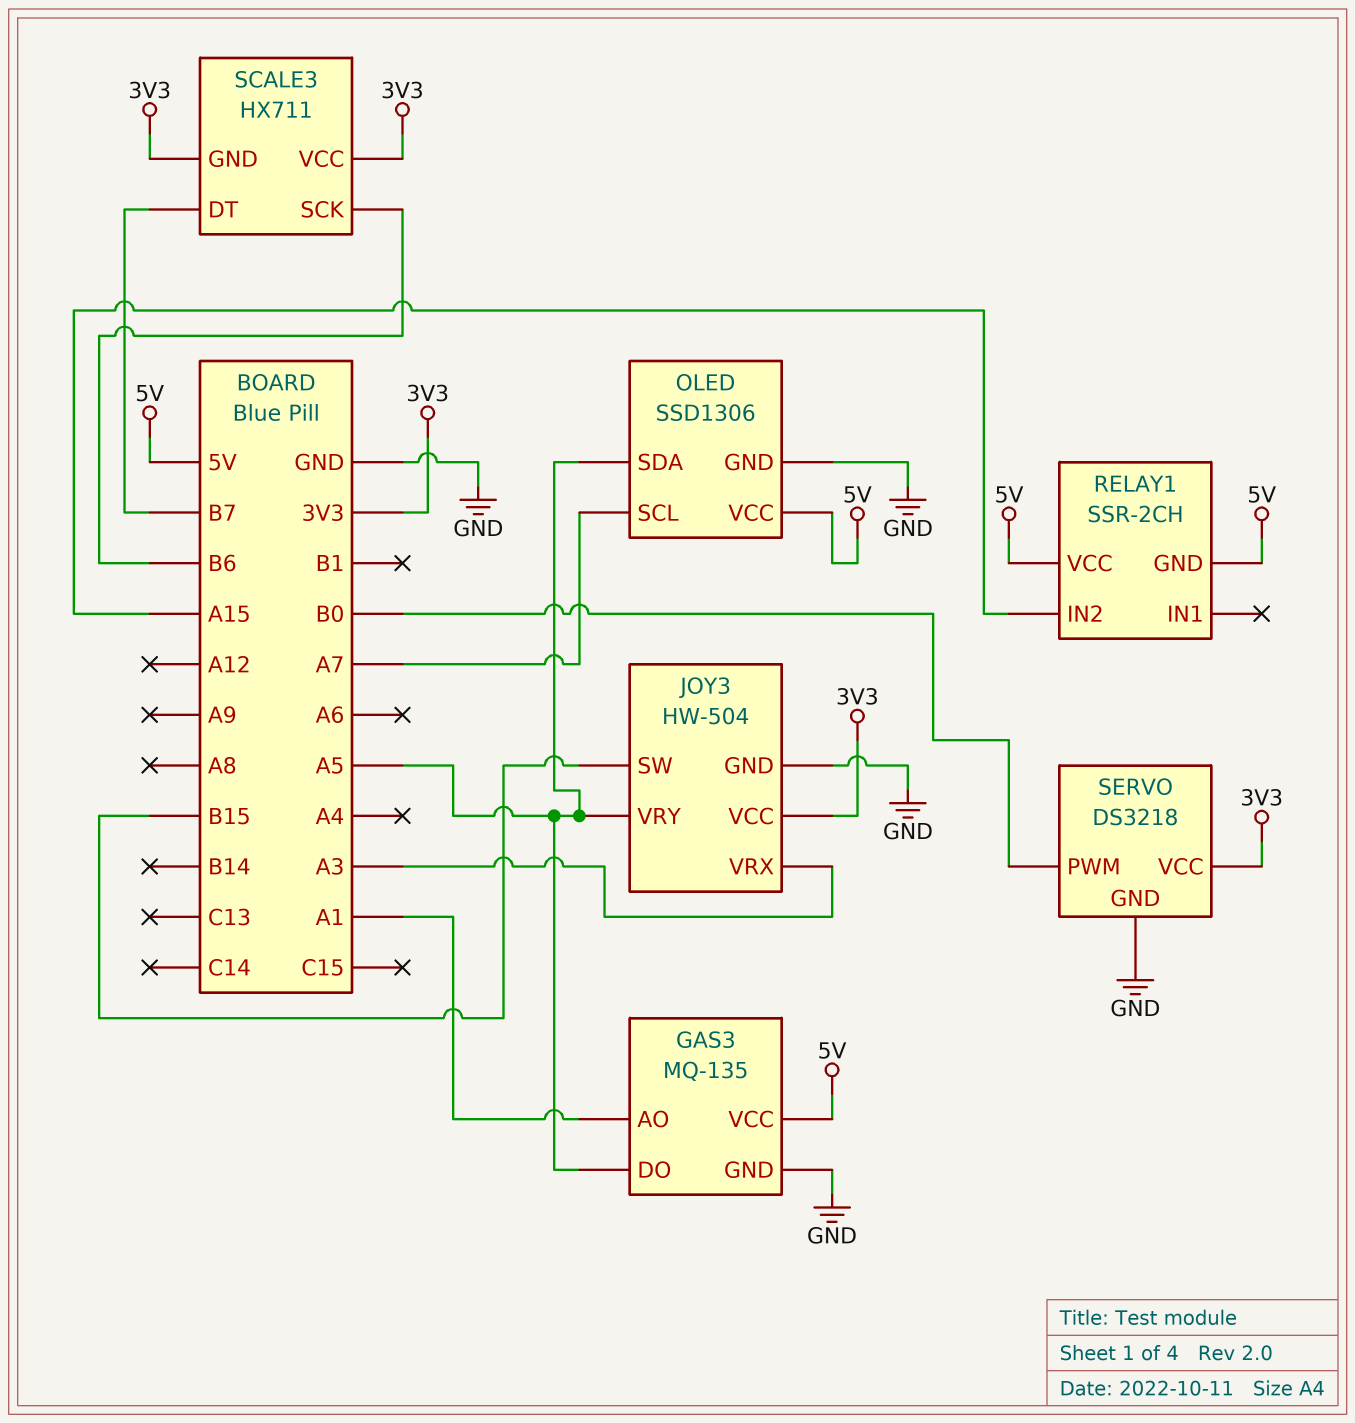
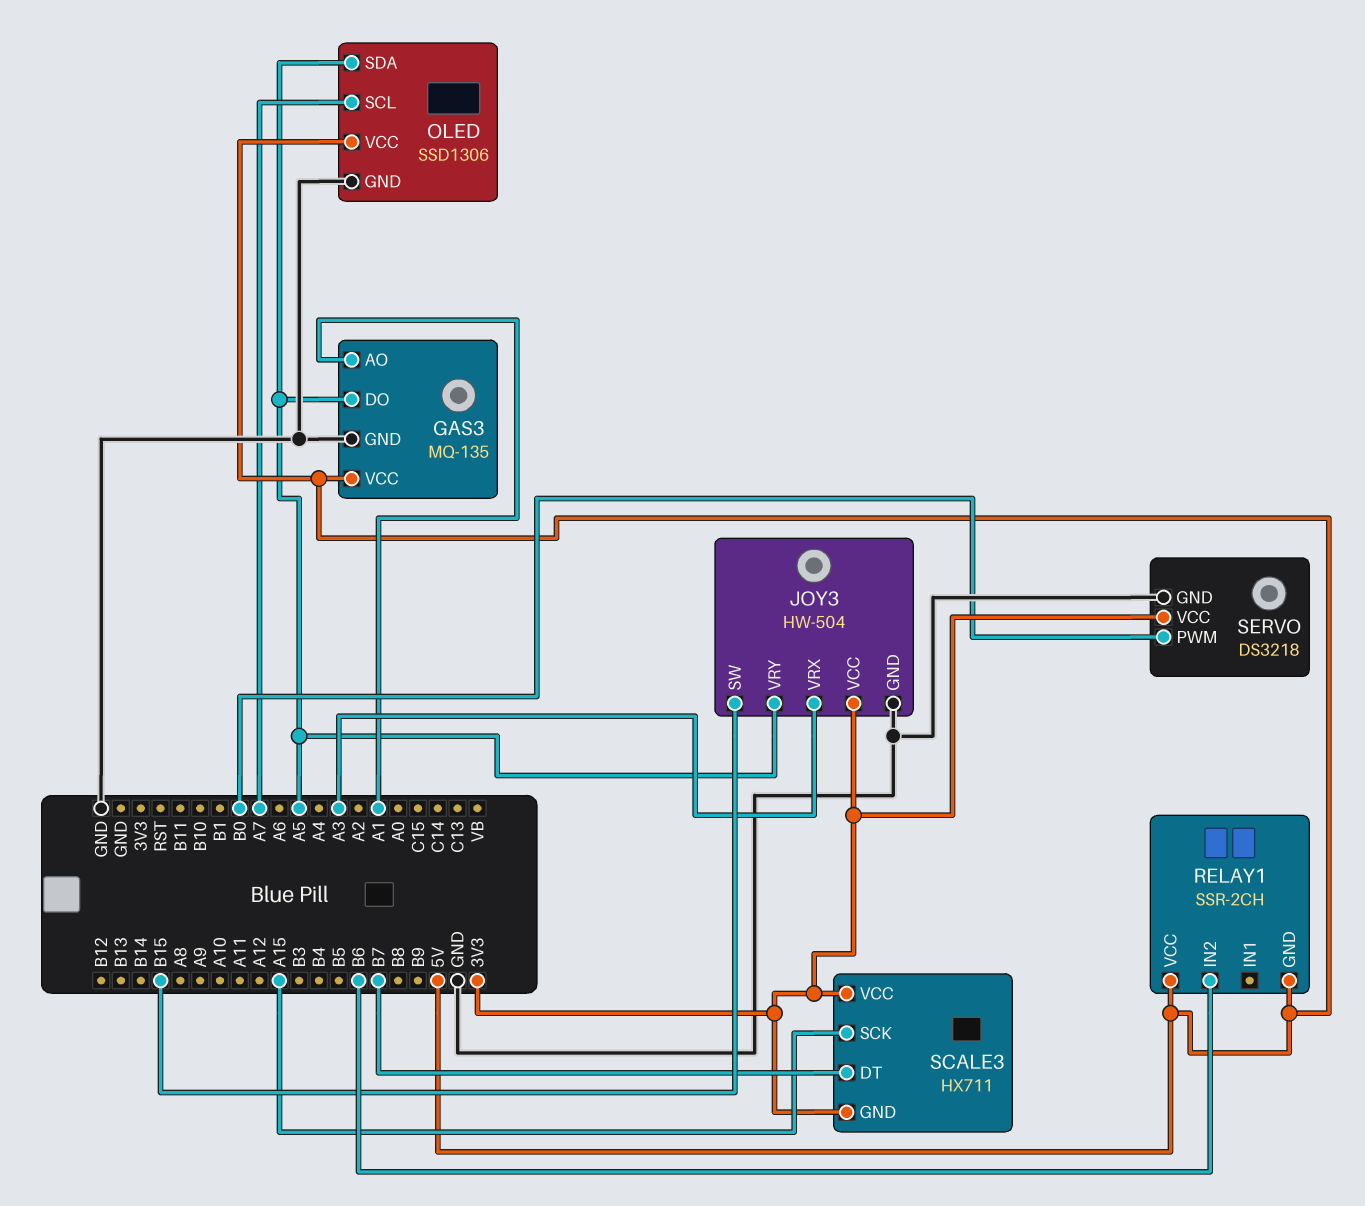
RELAY1 pin IN2: A15 -> B6
SCALE3 pin SCK: B6 -> A15

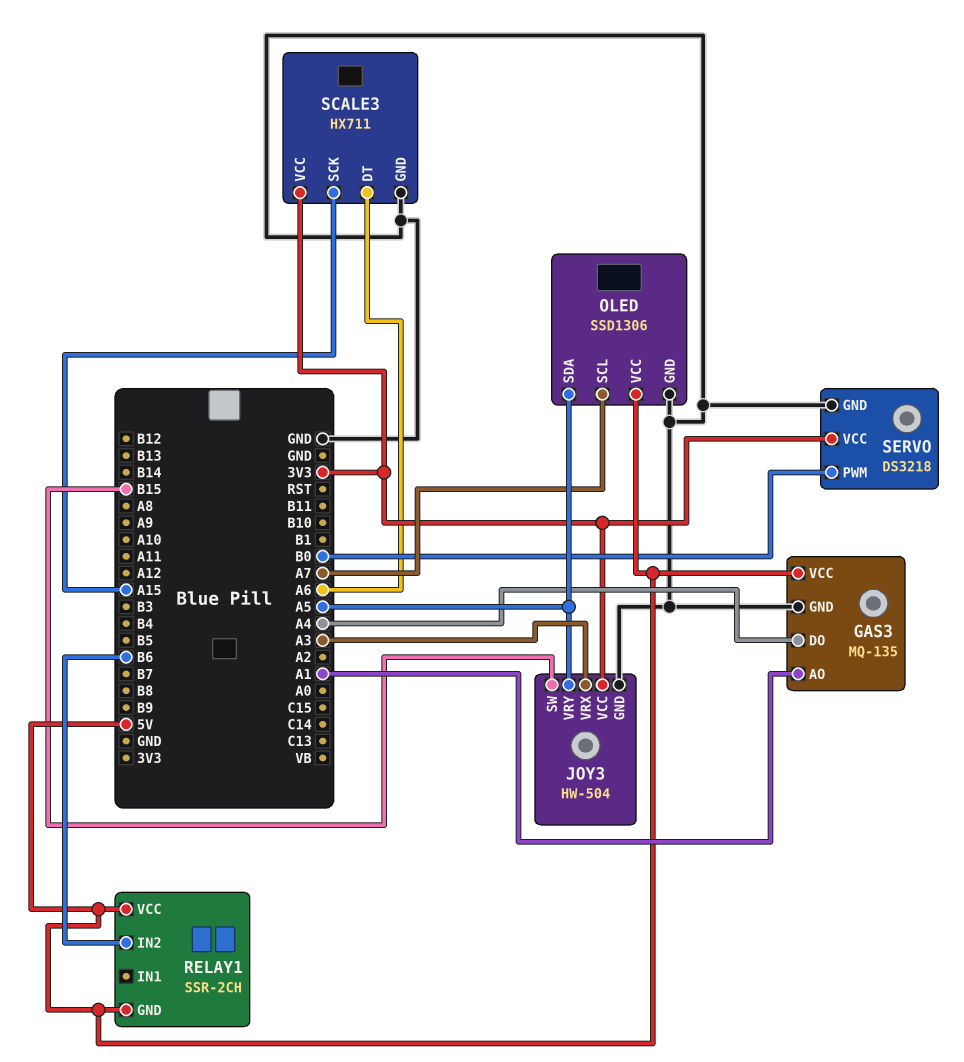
GAS3 pin DO: A5 -> A4
SCALE3 pin DT: B7 -> A6
SCALE3 pin GND: 3V3 -> GND

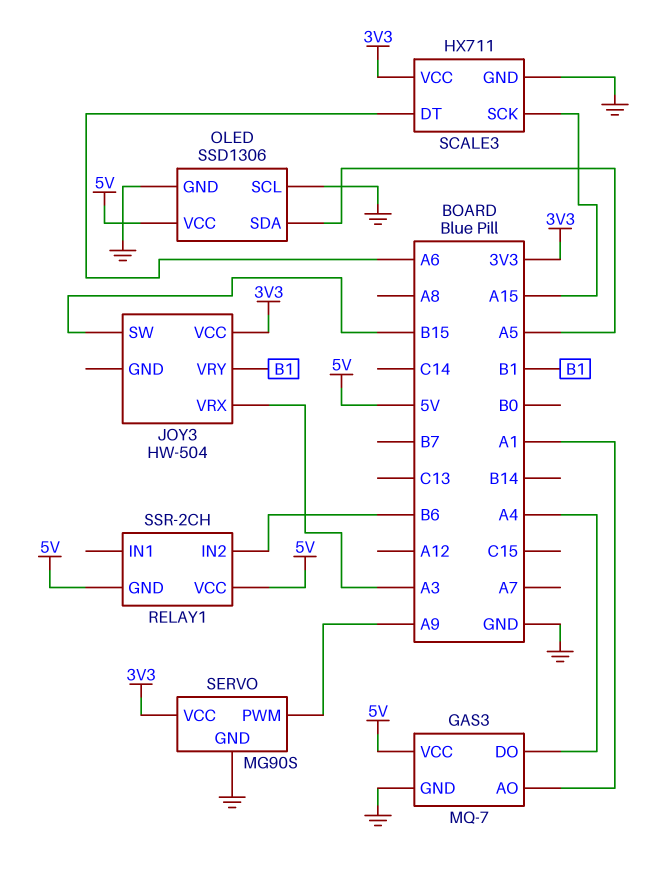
GAS3: MQ-135 -> MQ-7
JOY3 pin GND: GND -> none
JOY3 pin VRY: A5 -> B1
OLED pin SCL: A7 -> GND
SERVO: DS3218 -> MG90S
SERVO pin PWM: B0 -> A9

